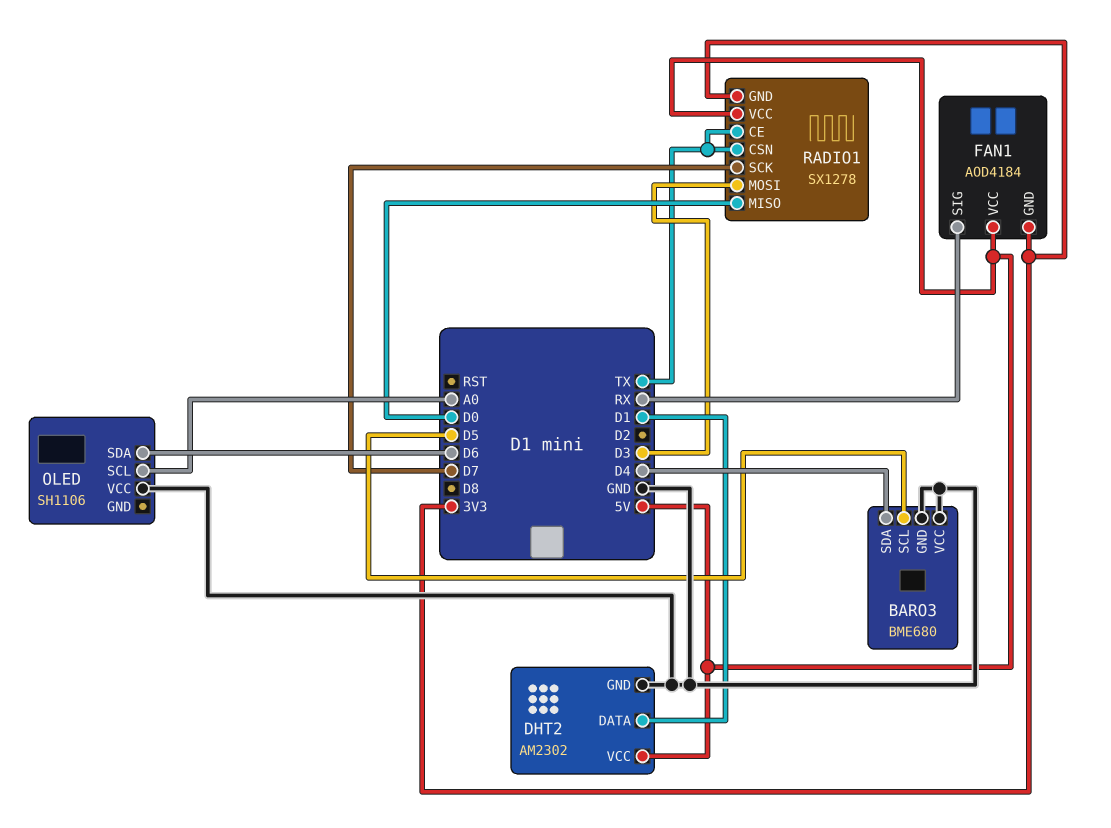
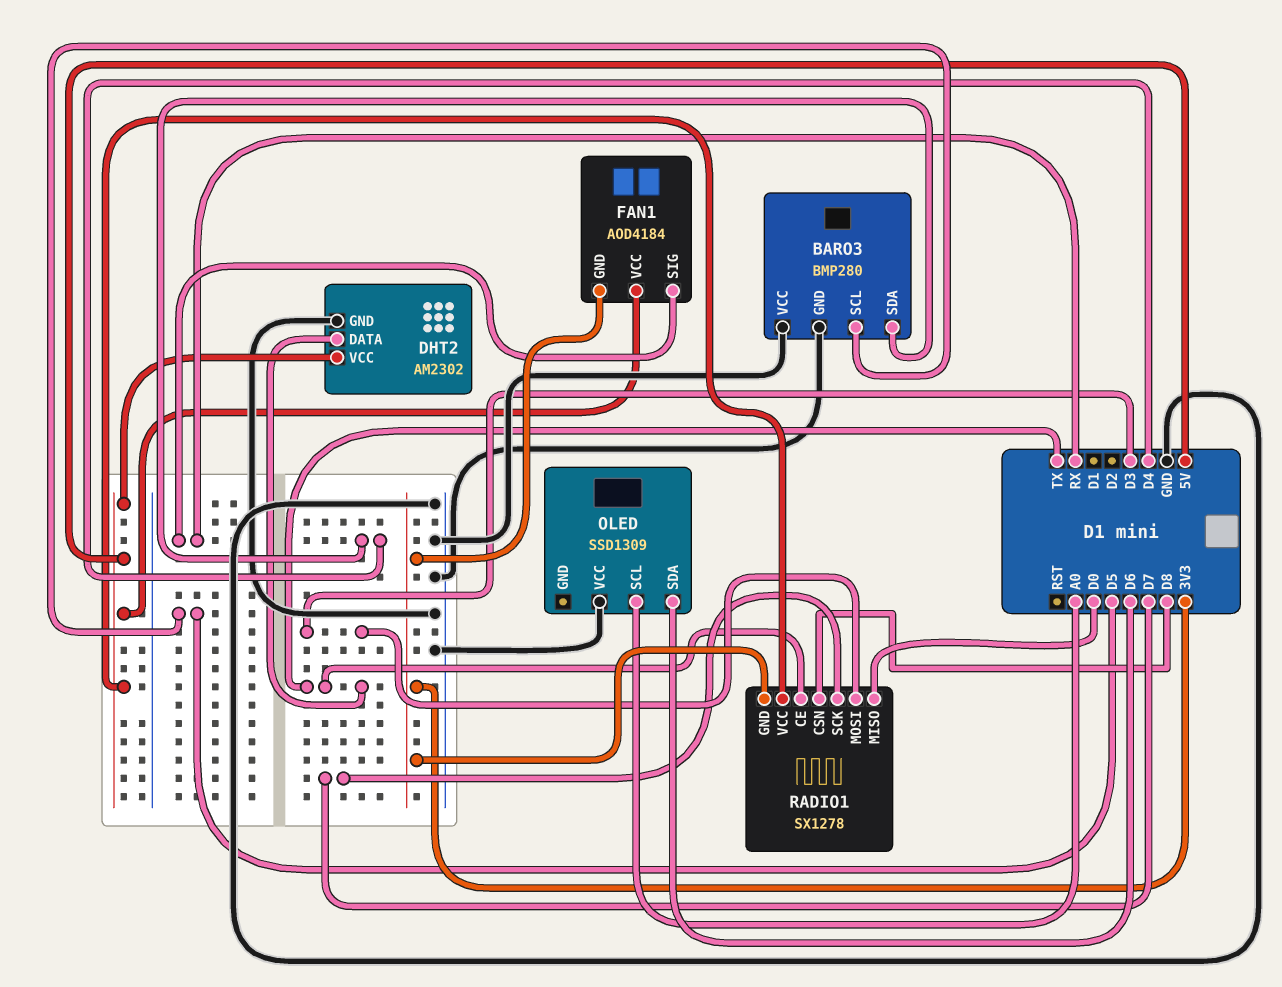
BARO3: BME680 -> BMP280
DHT2 pin DATA: D1 -> TX
OLED: SH1106 -> SSD1309
RADIO1 pin CSN: TX -> D8

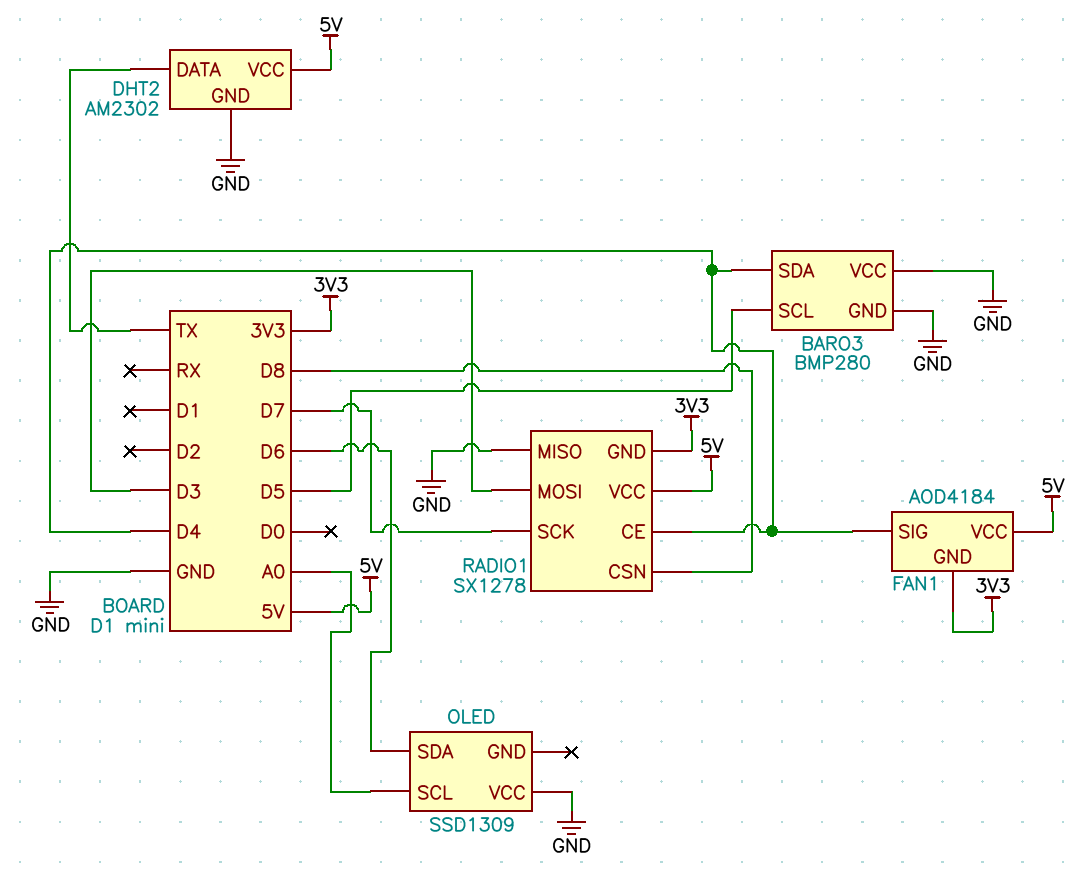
FAN1 pin SIG: RX -> D4
RADIO1 pin CE: TX -> D4
RADIO1 pin MISO: D0 -> GND

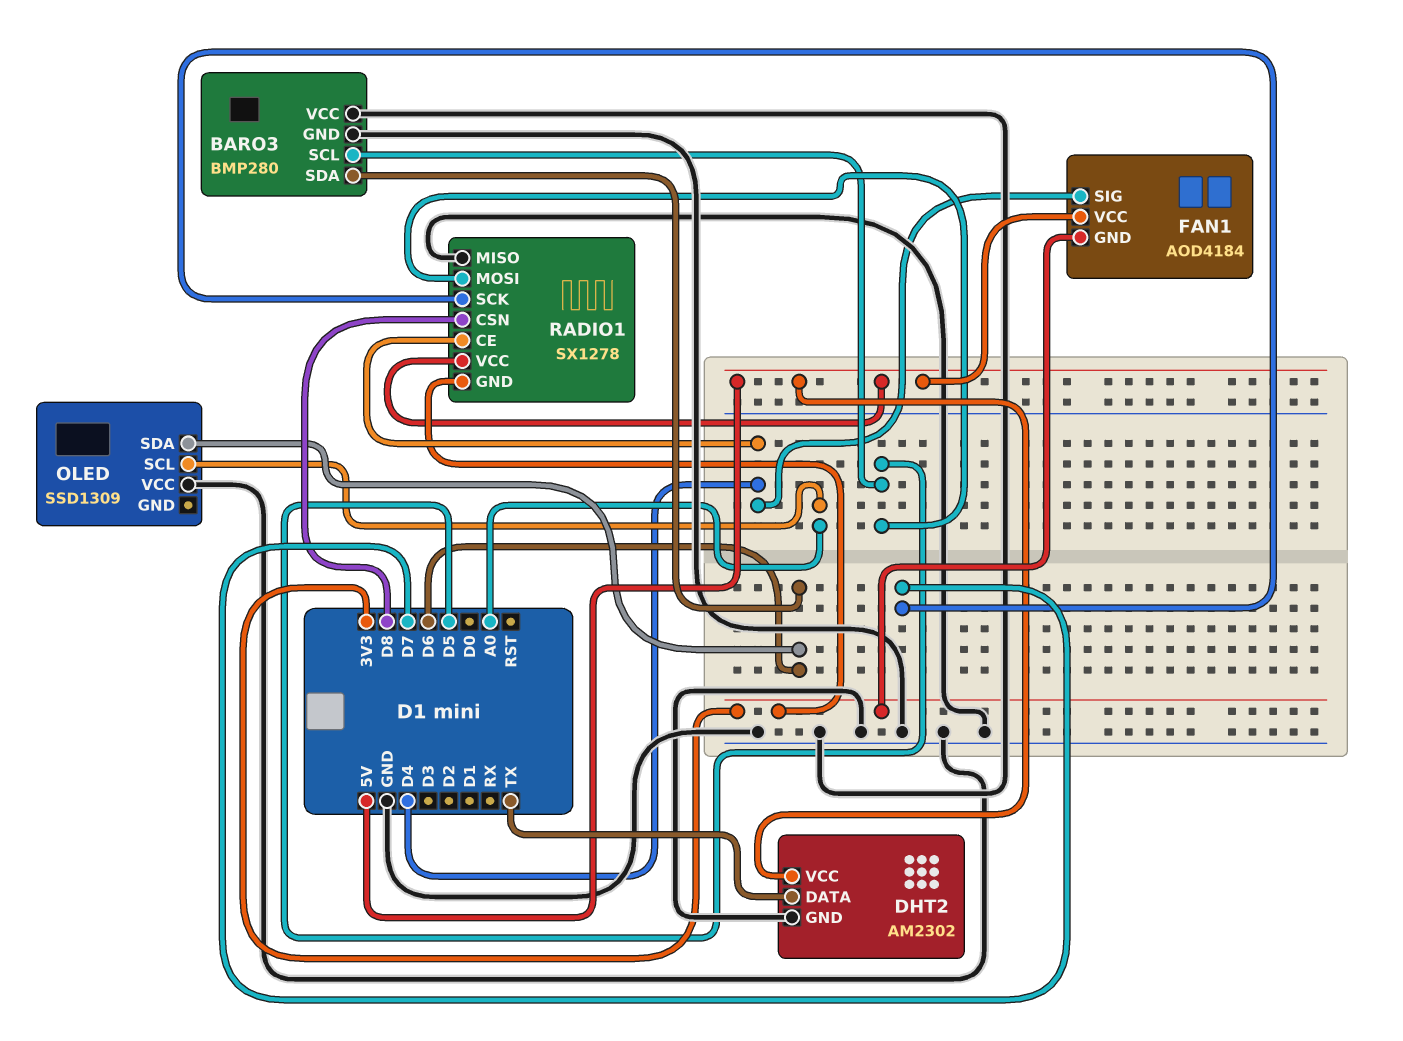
BARO3 pin SDA: D4 -> D6
RADIO1 pin MOSI: D3 -> D5

